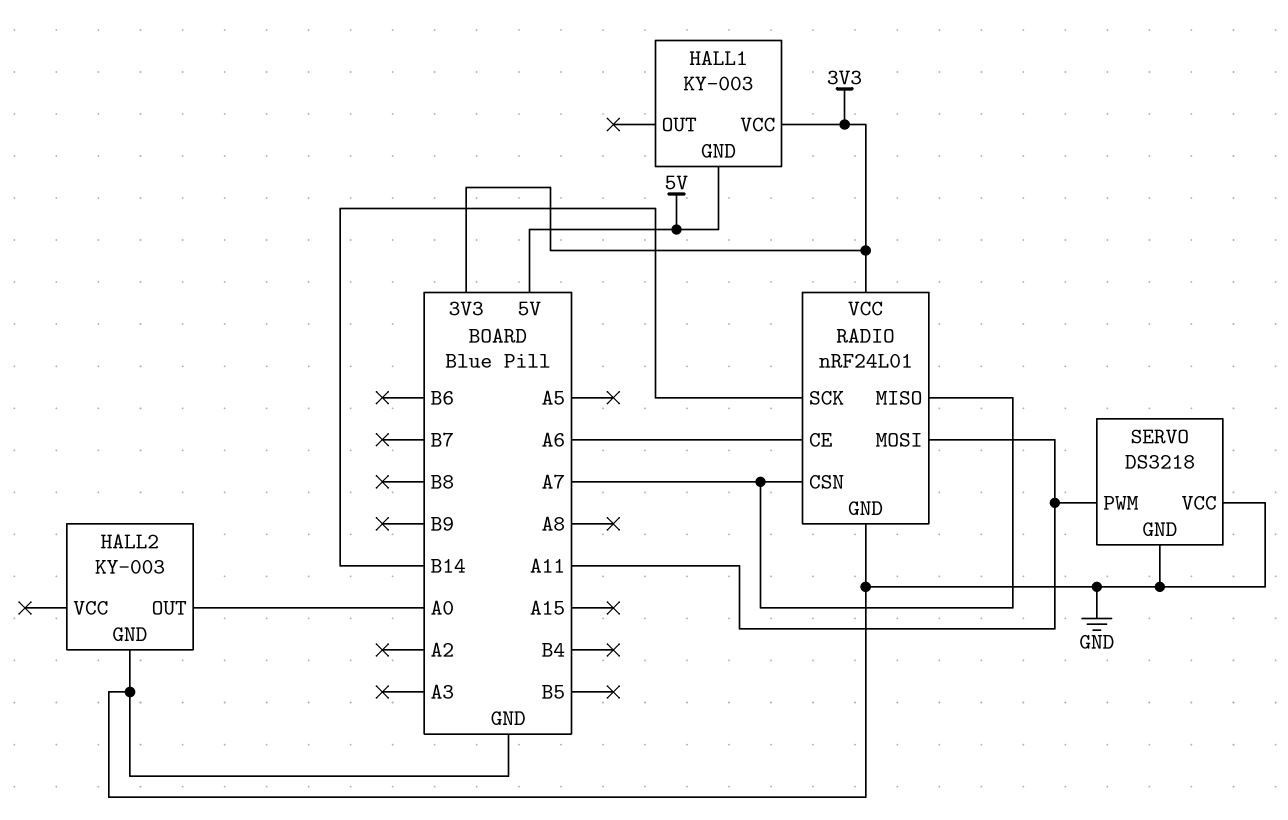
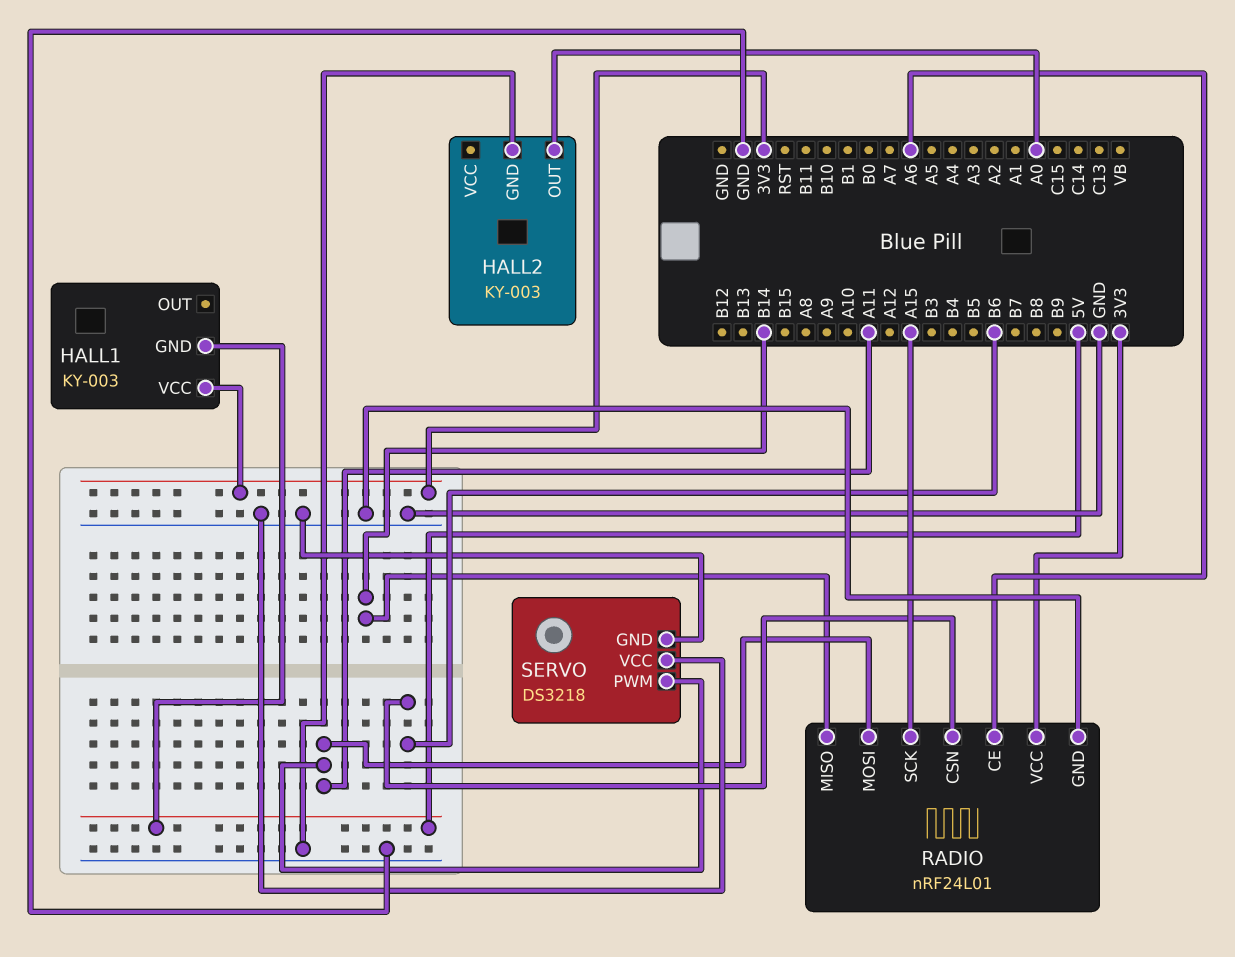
RADIO pin CSN: A7 -> B6
RADIO pin MISO: A7 -> B14
RADIO pin SCK: B14 -> A15

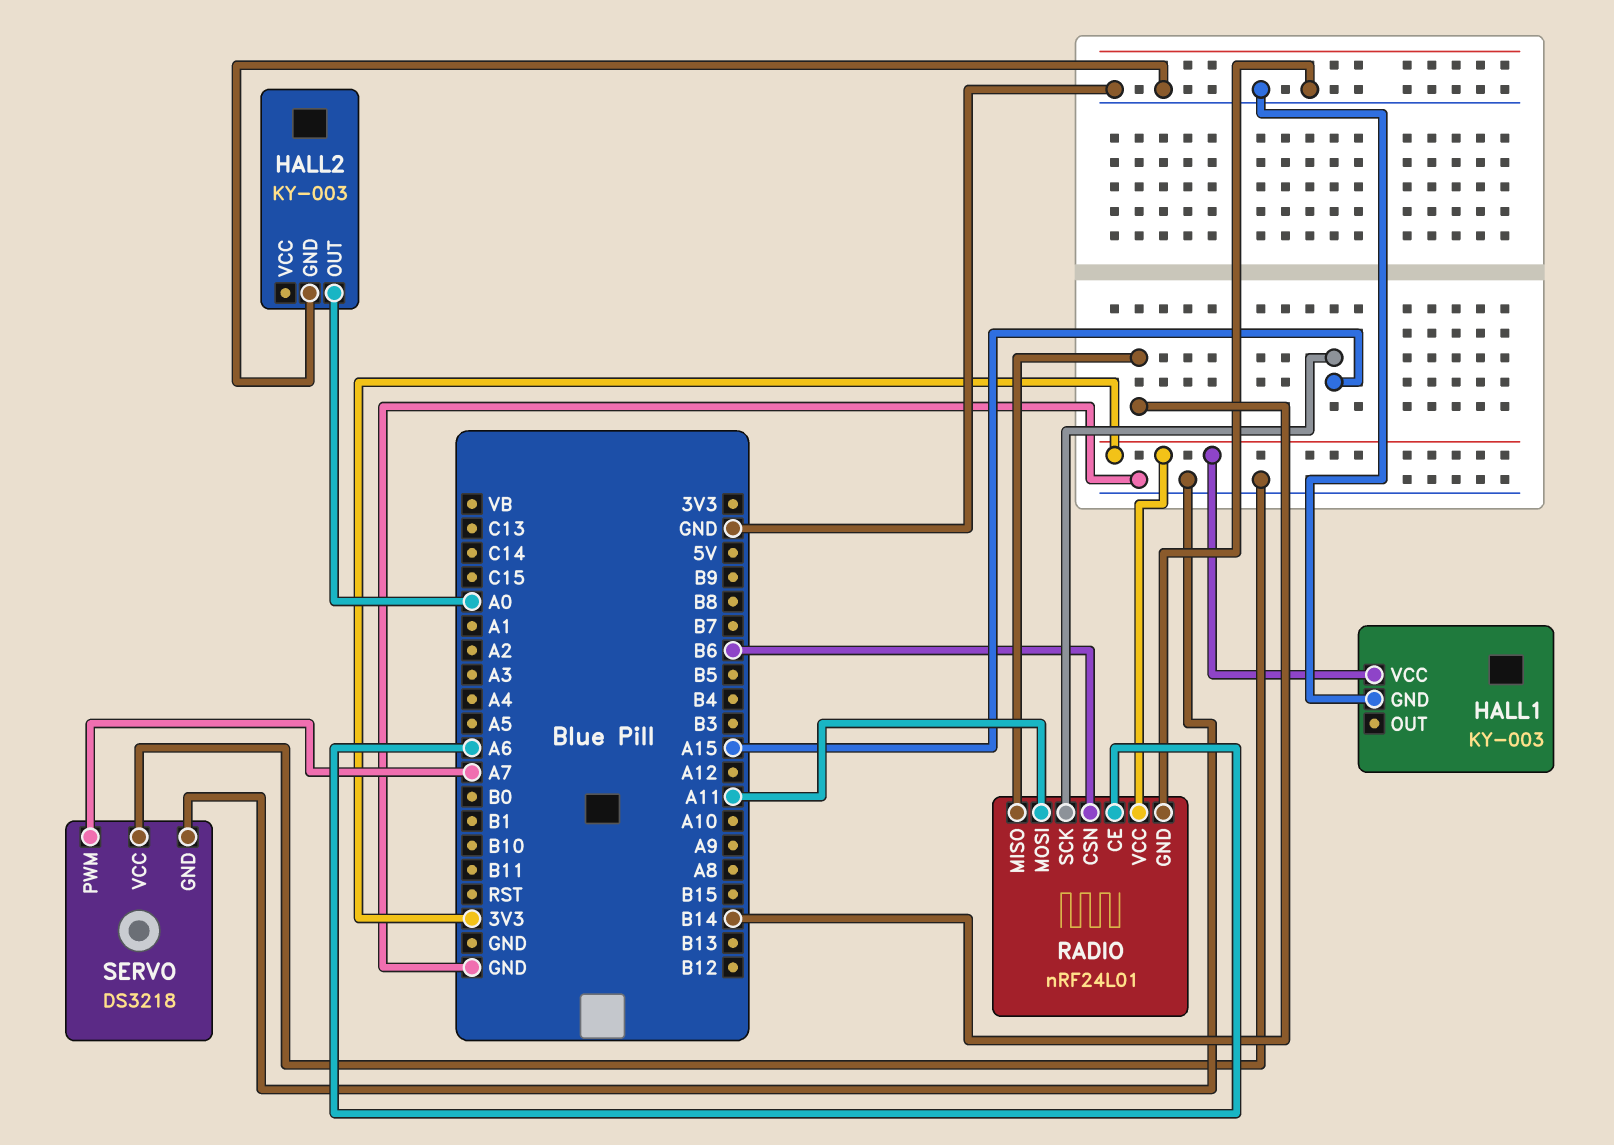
HALL1 pin GND: 5V -> GND
SERVO pin PWM: A11 -> A7

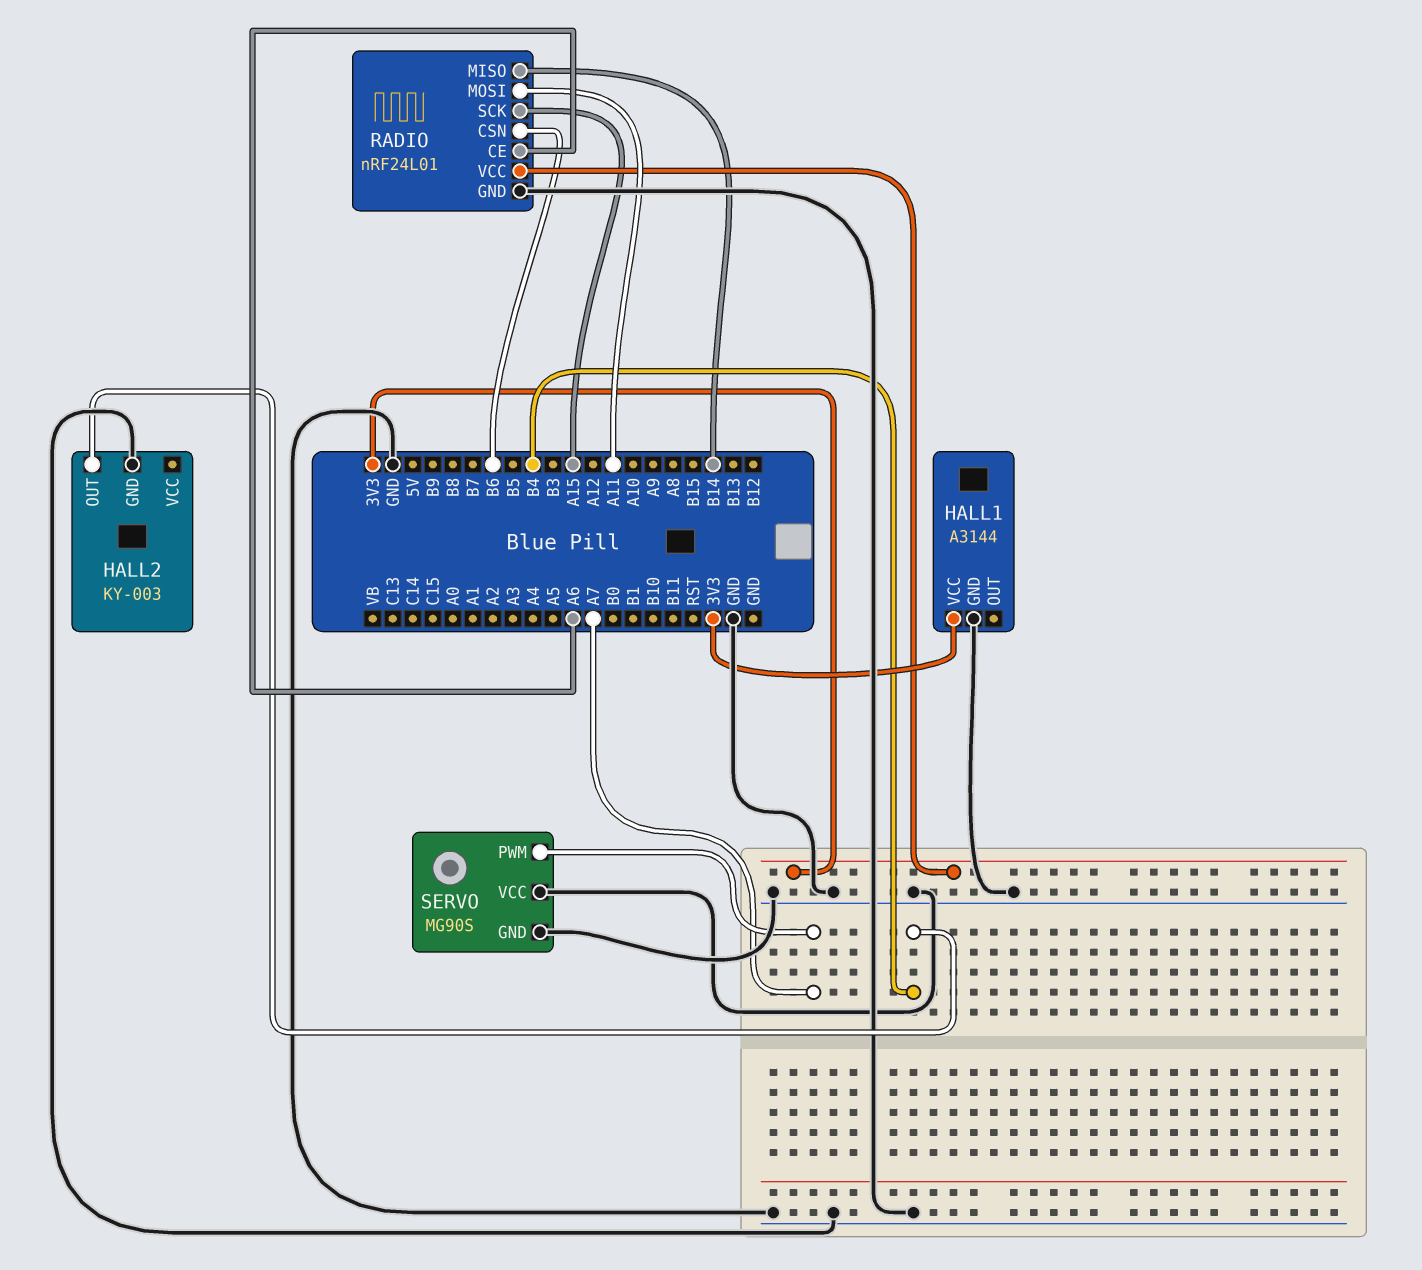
HALL1: KY-003 -> A3144
HALL2 pin OUT: A0 -> B4
SERVO: DS3218 -> MG90S

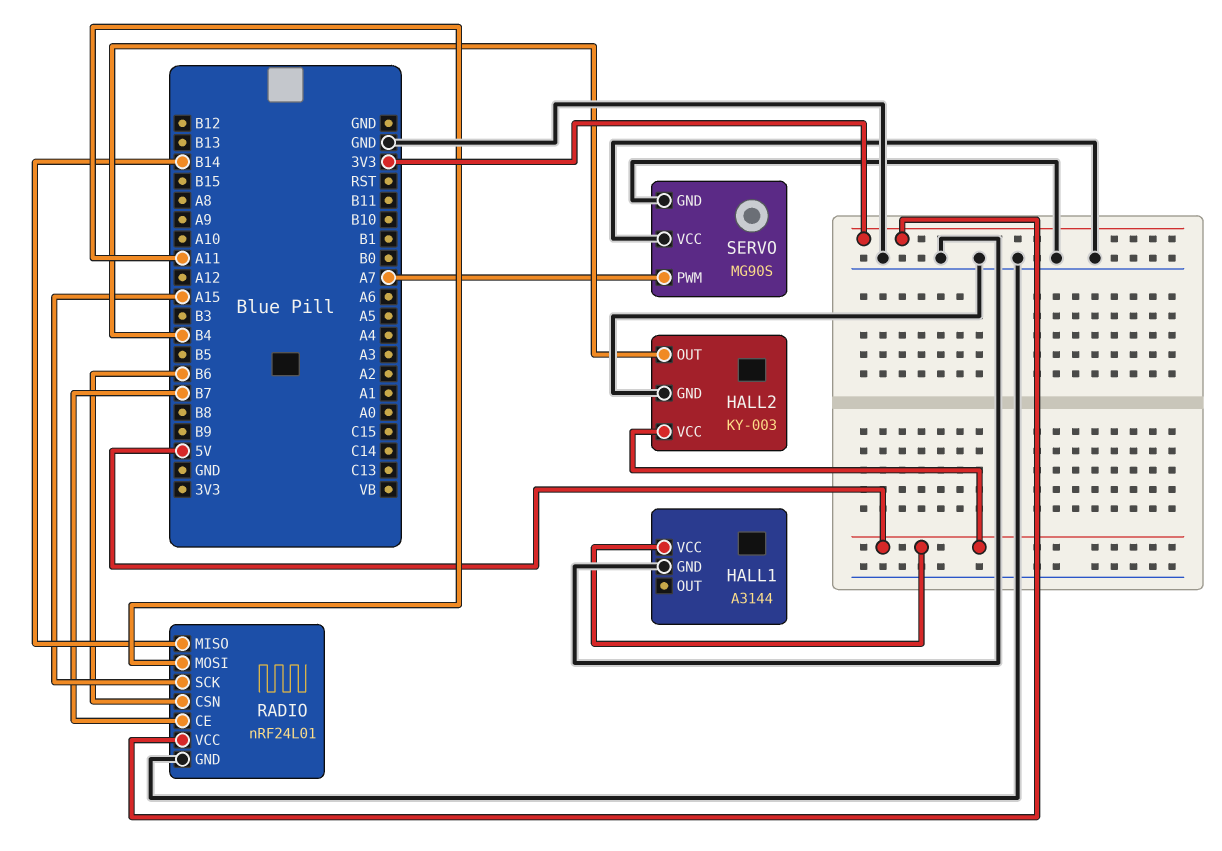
HALL1 pin VCC: 3V3 -> 5V
HALL2 pin VCC: none -> 5V
RADIO pin CE: A6 -> B7

